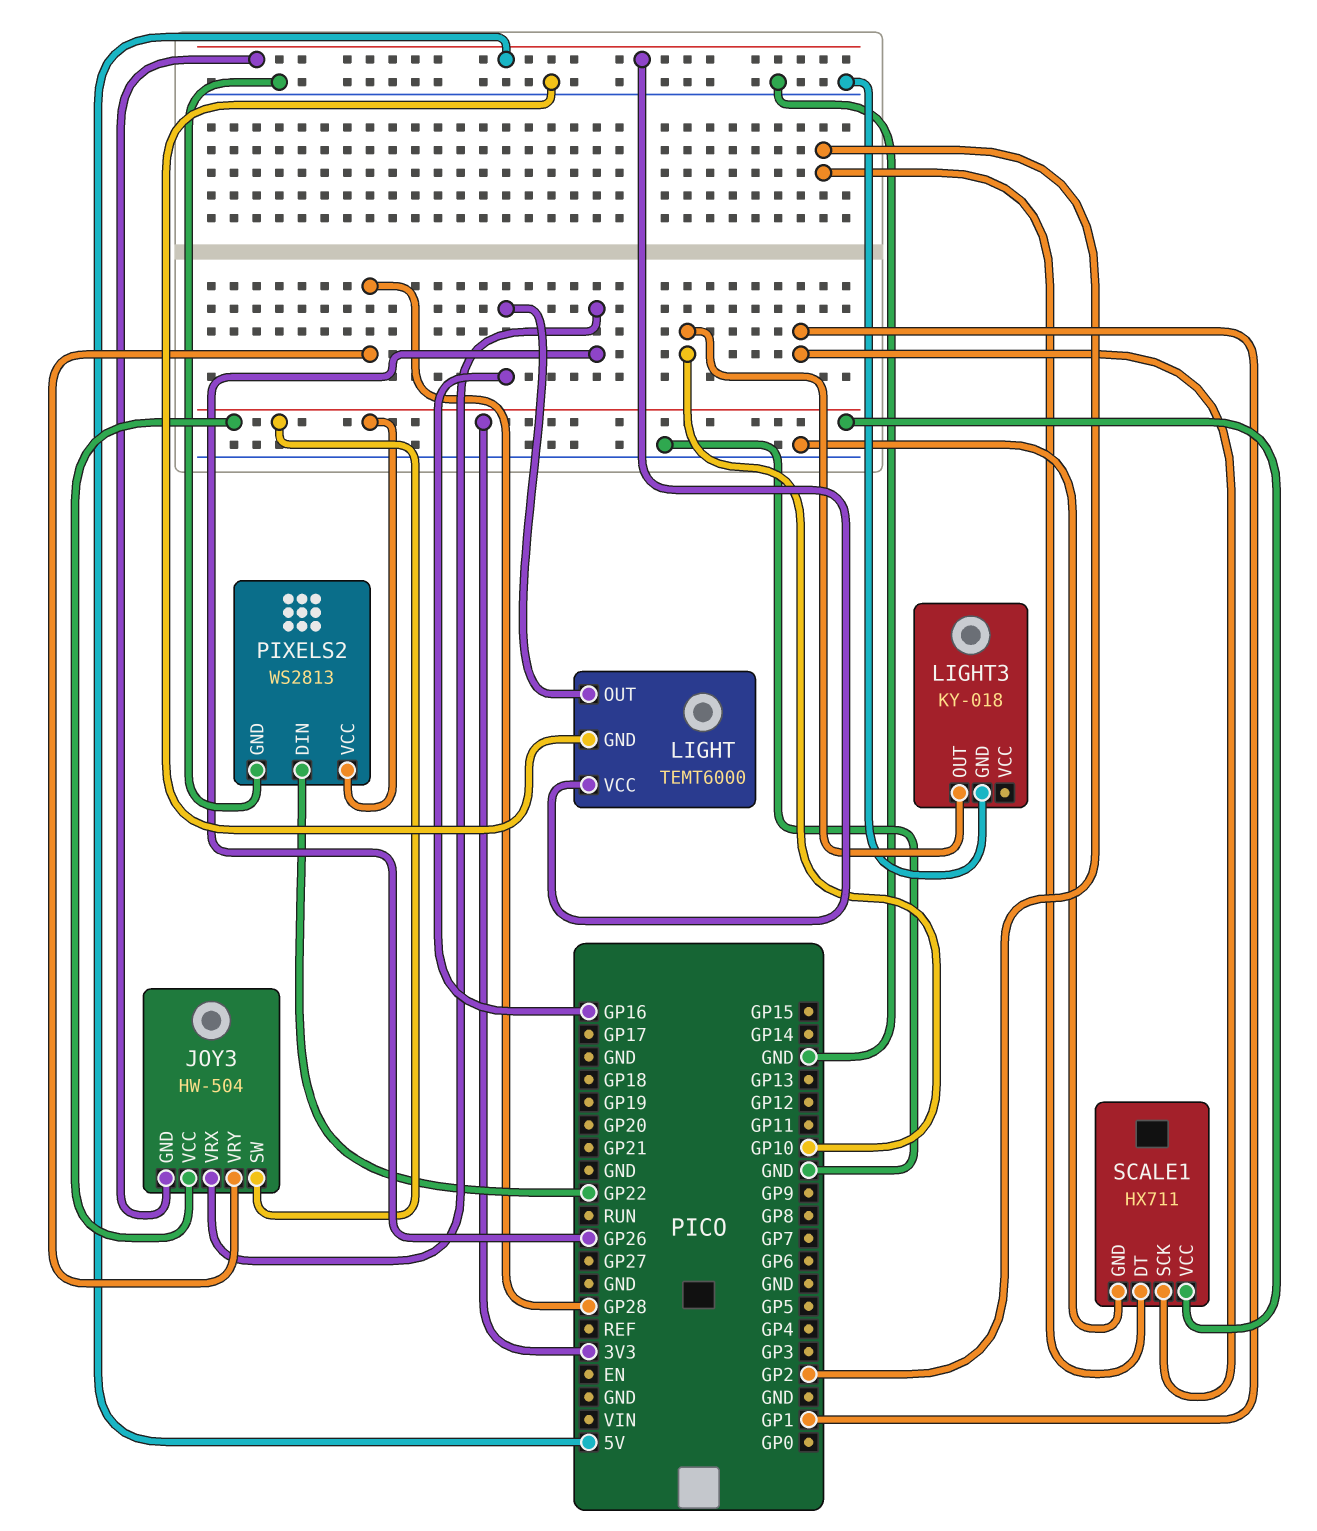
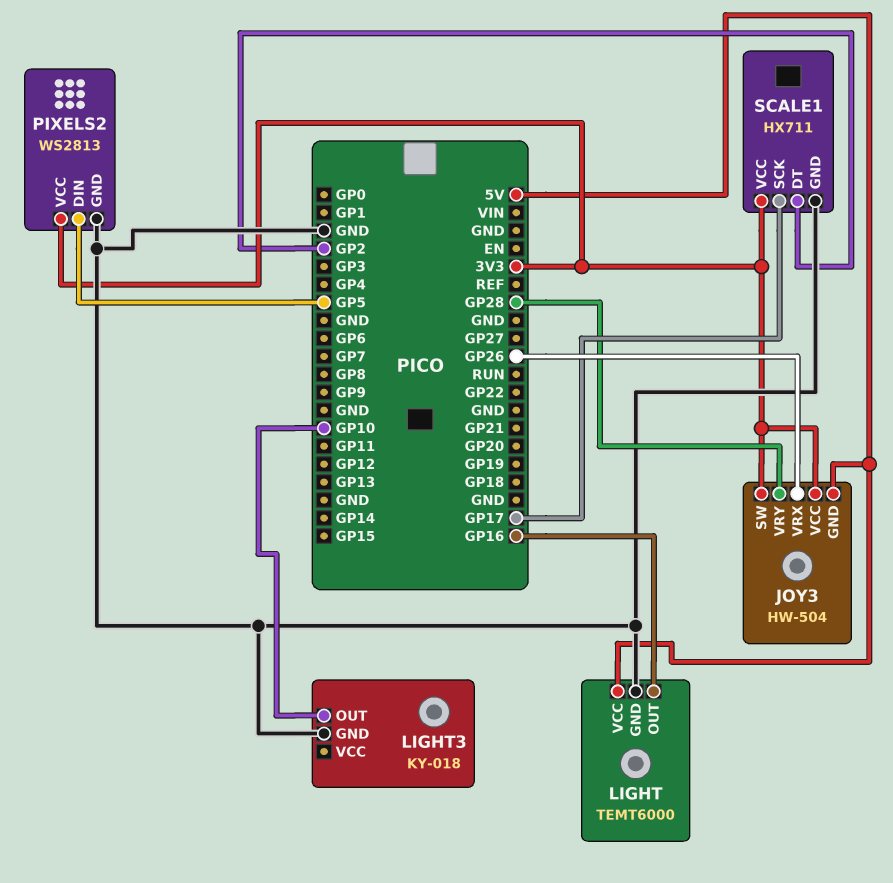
PIXELS2 pin DIN: GP22 -> GP5
SCALE1 pin SCK: GP1 -> GP17

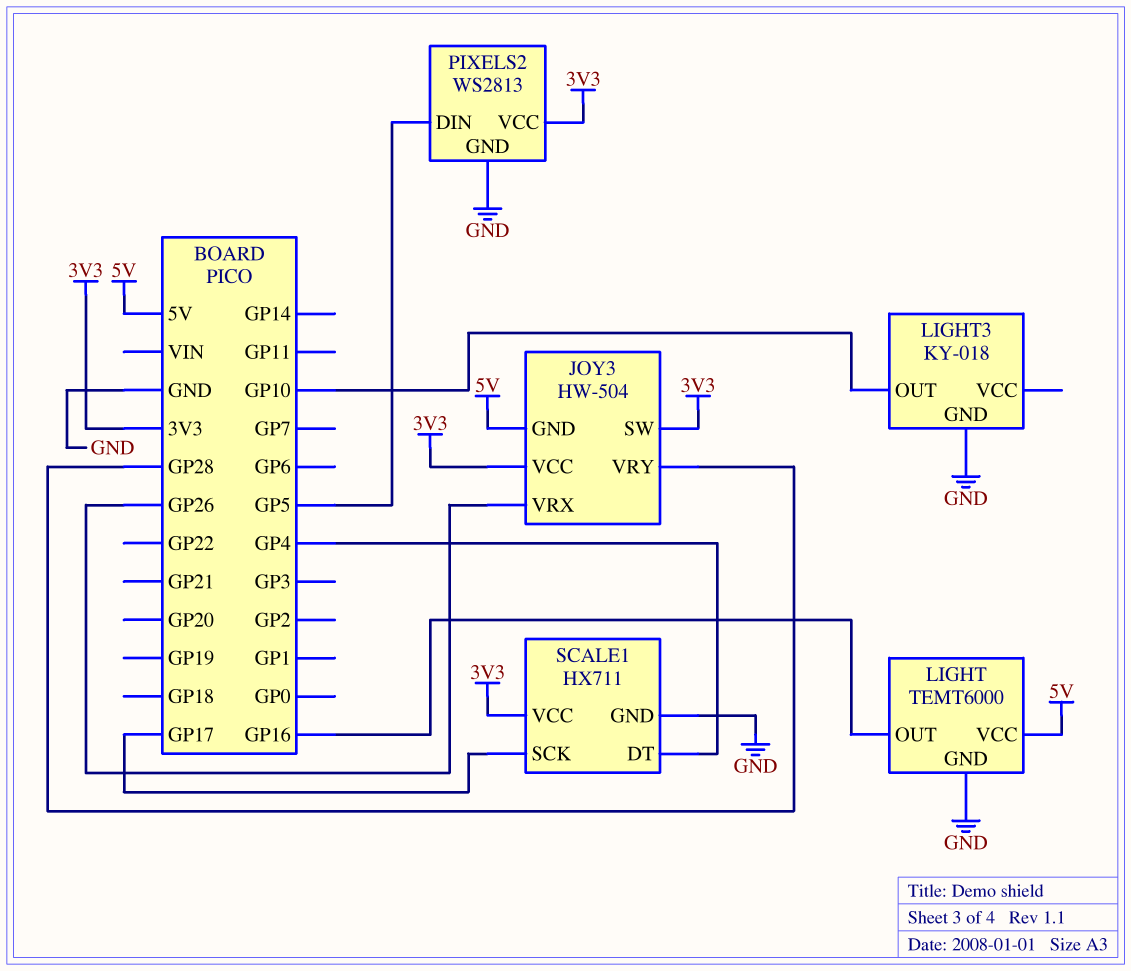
SCALE1 pin DT: GP2 -> GP4

